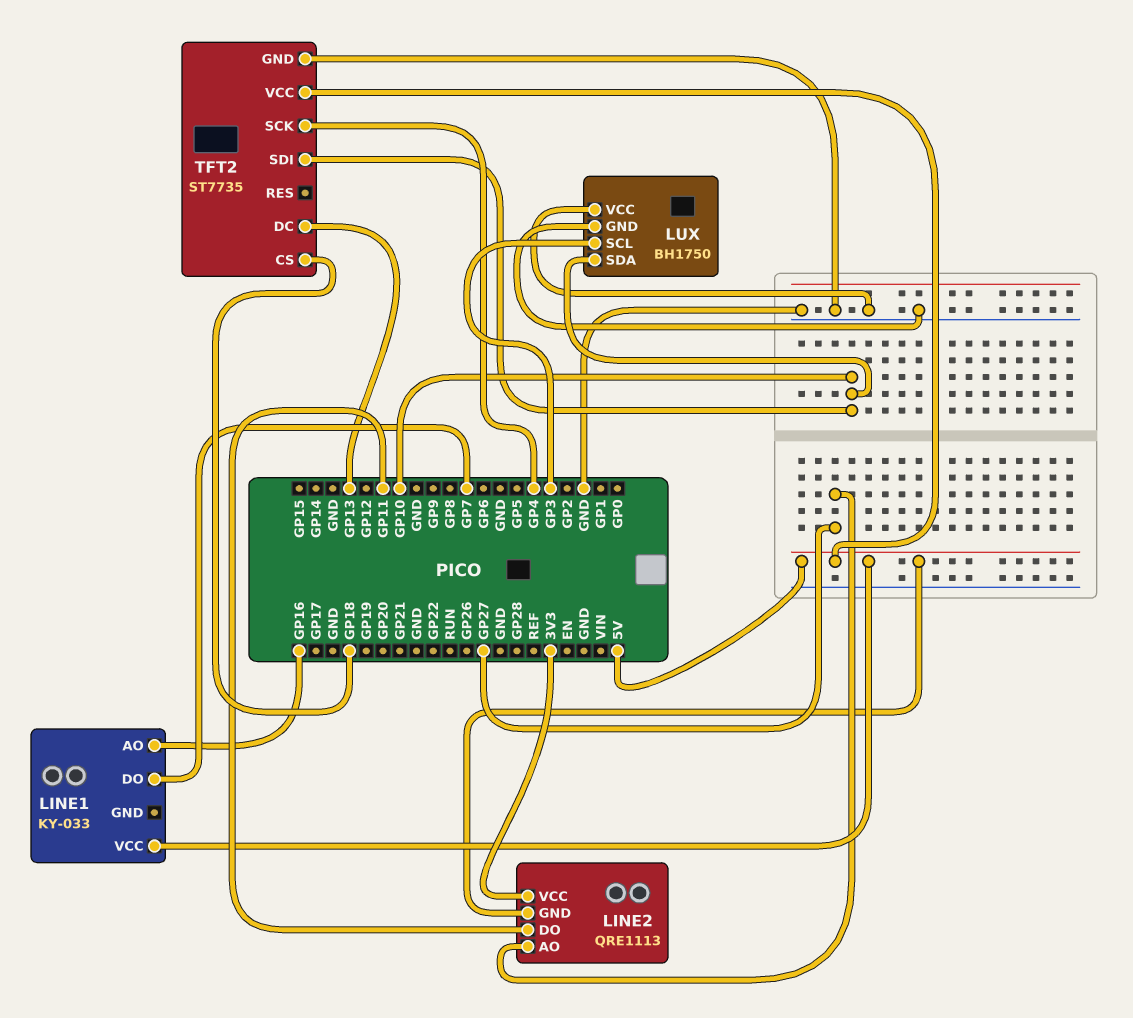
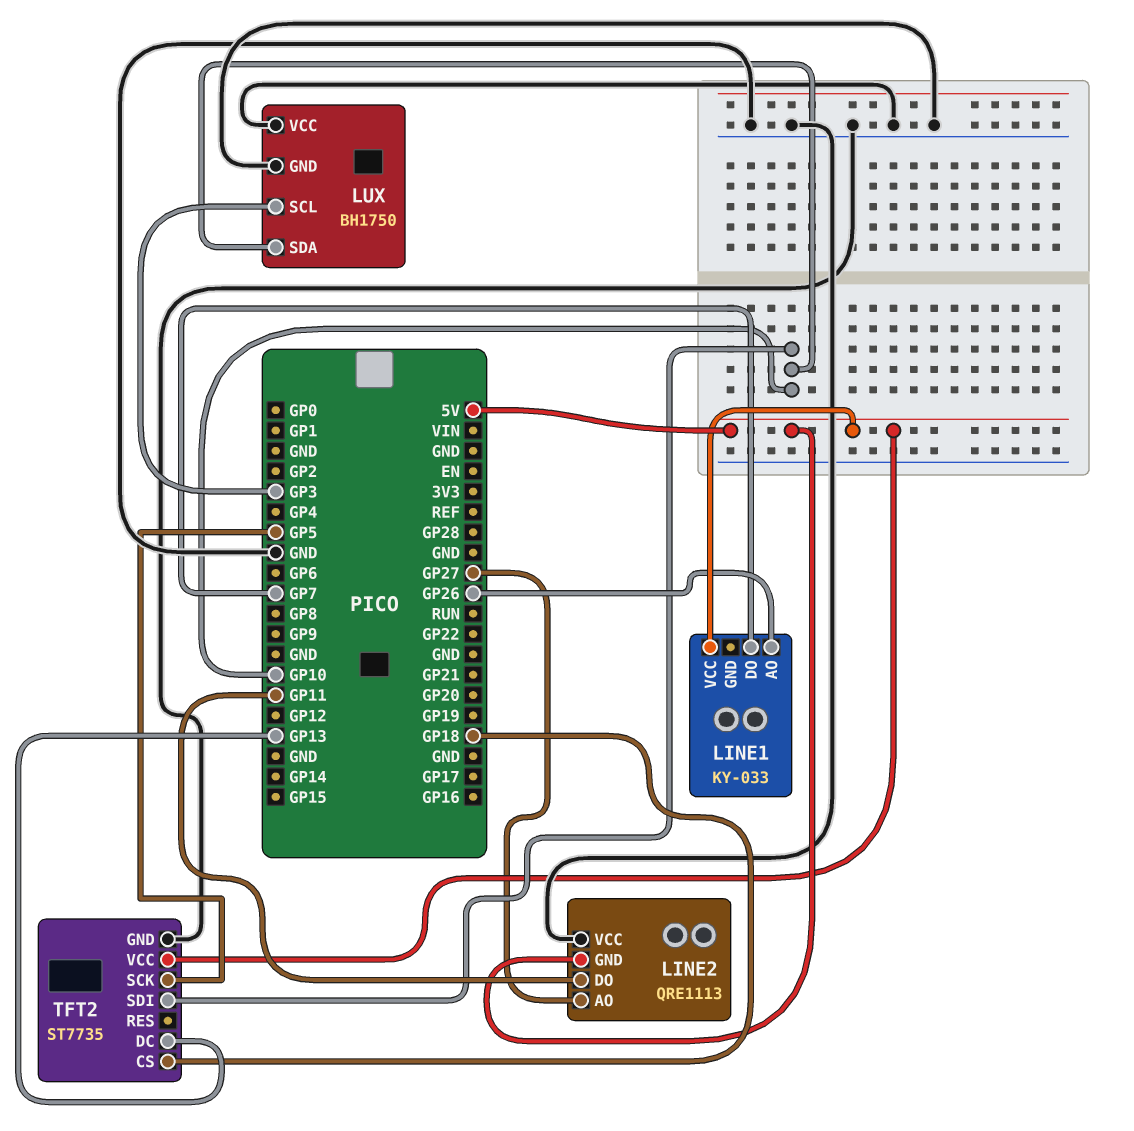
LINE1 pin AO: GP16 -> GP26
LINE2 pin VCC: 3V3 -> GND
TFT2 pin SCK: GP4 -> GP5

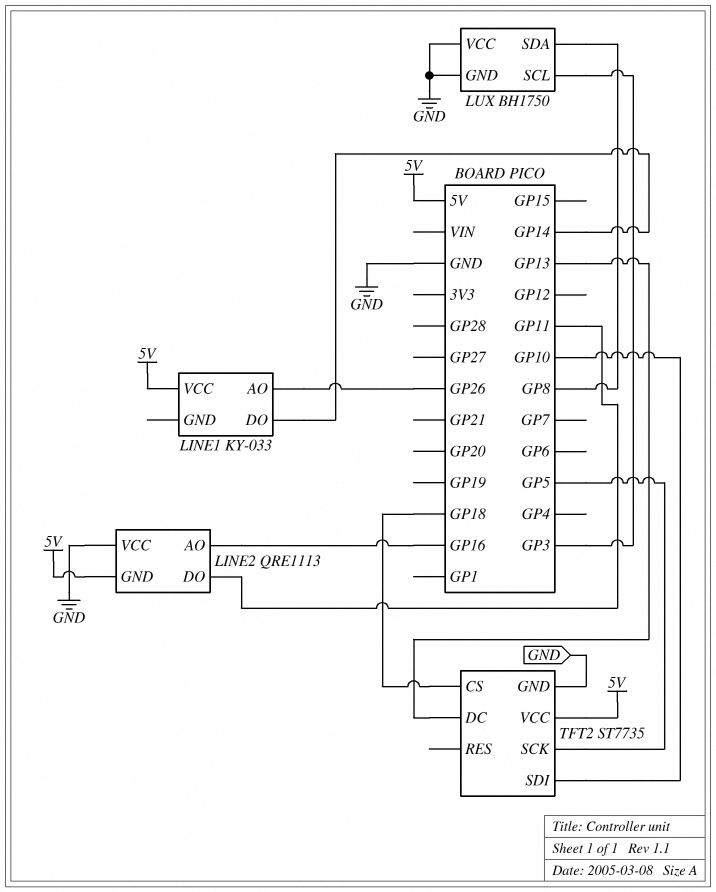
LINE1 pin DO: GP7 -> GP14
LINE2 pin AO: GP27 -> GP16
LUX pin SDA: GP10 -> GP8

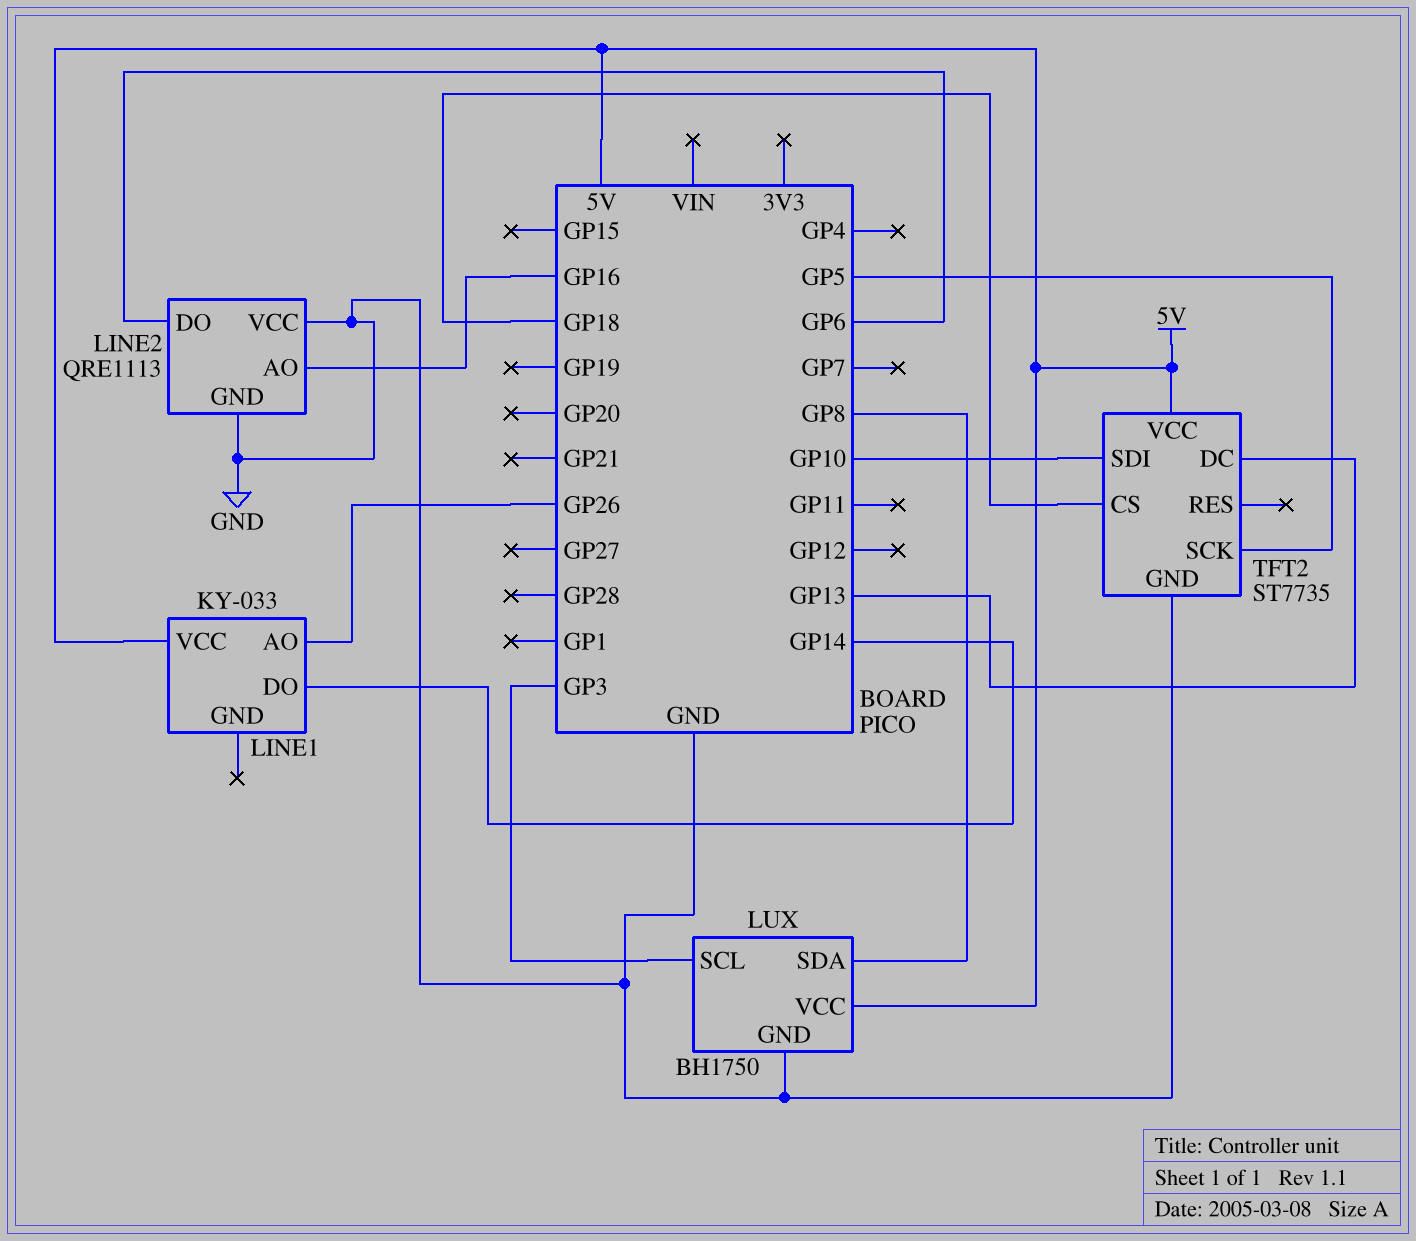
LINE2 pin DO: GP11 -> GP6
LINE2 pin GND: 5V -> GND
LUX pin VCC: GND -> 5V

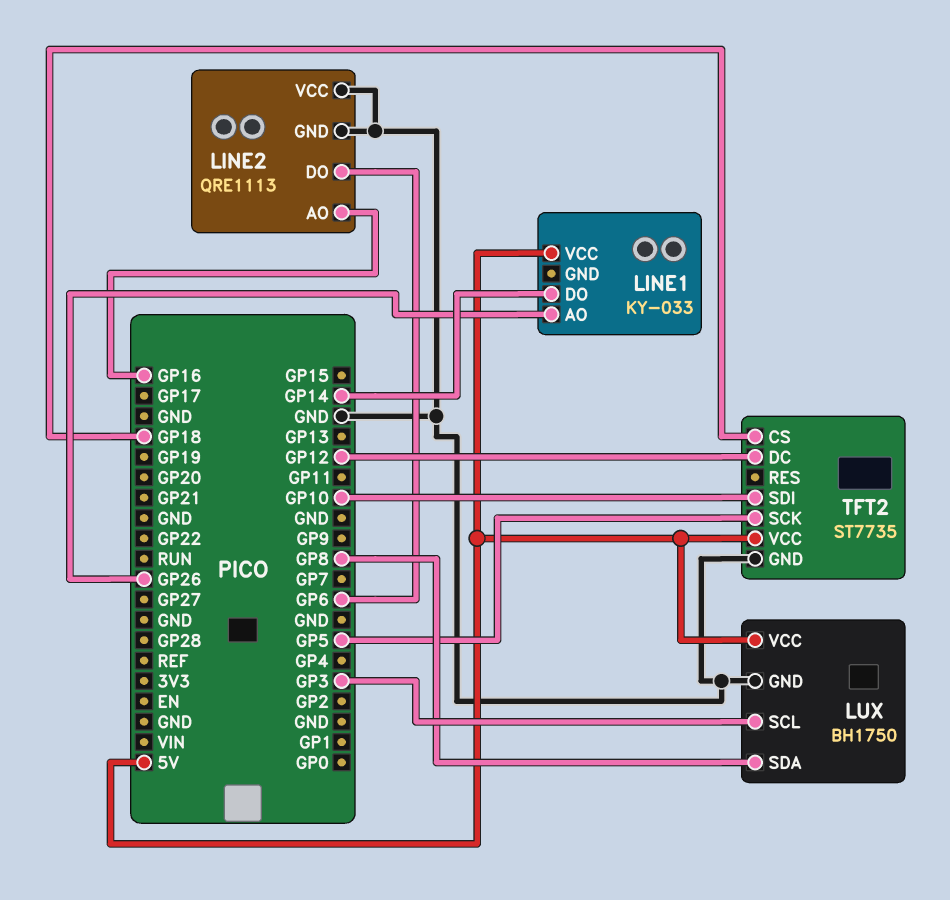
TFT2 pin DC: GP13 -> GP12

